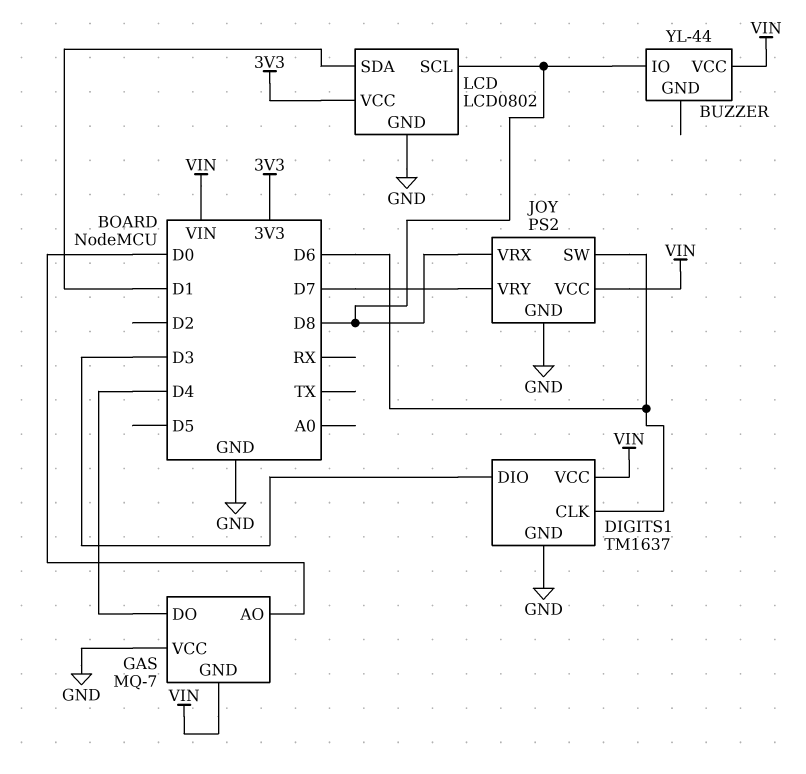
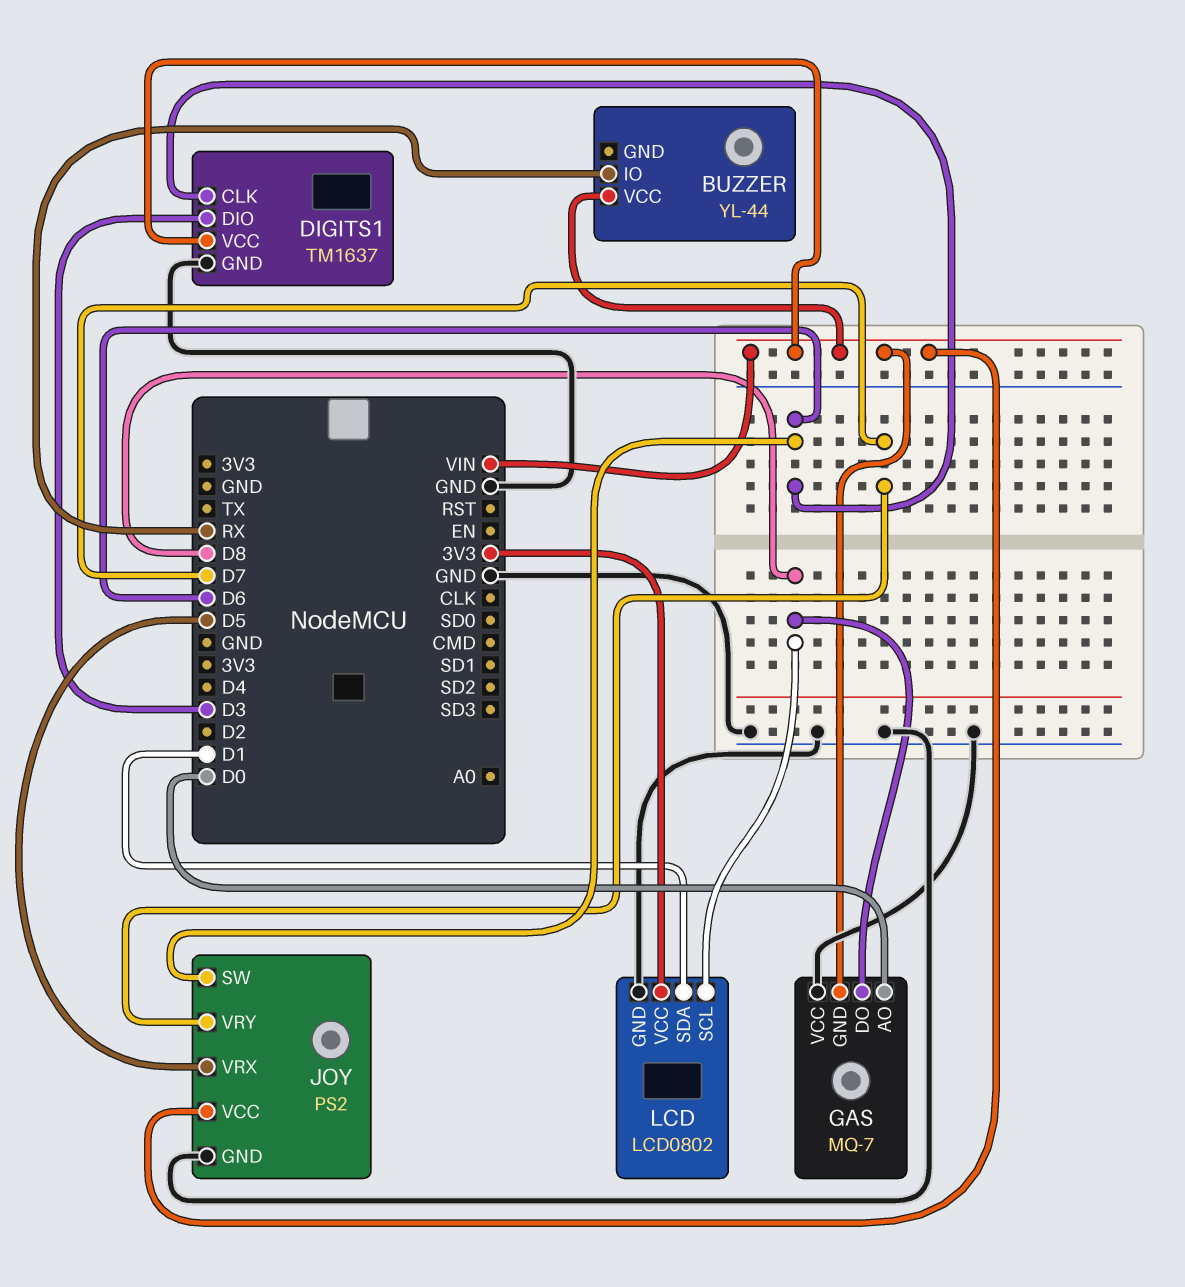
BUZZER pin IO: D8 -> RX
GAS pin DO: D4 -> D8
JOY pin VRX: D8 -> D5

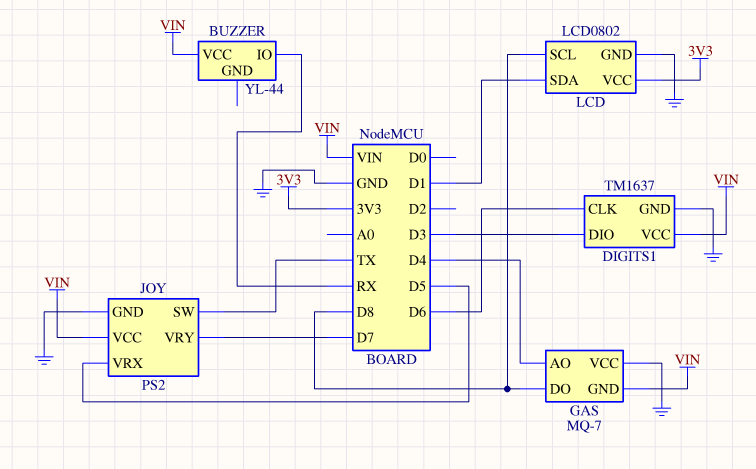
GAS pin AO: D0 -> D4
JOY pin SW: D6 -> TX

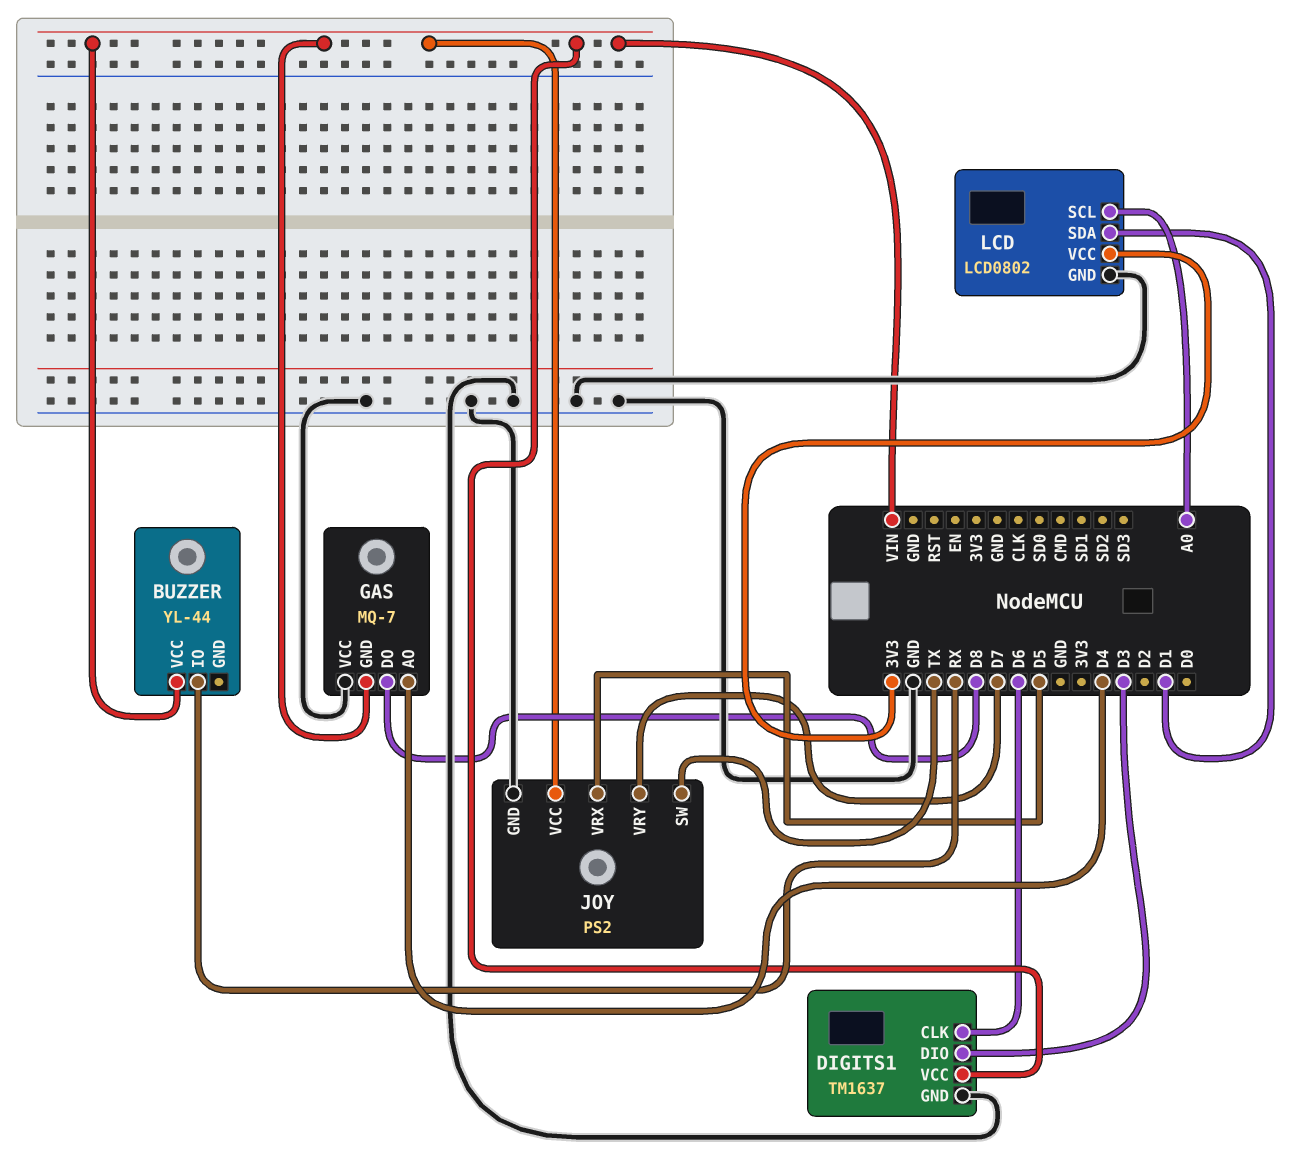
LCD pin SCL: D8 -> A0

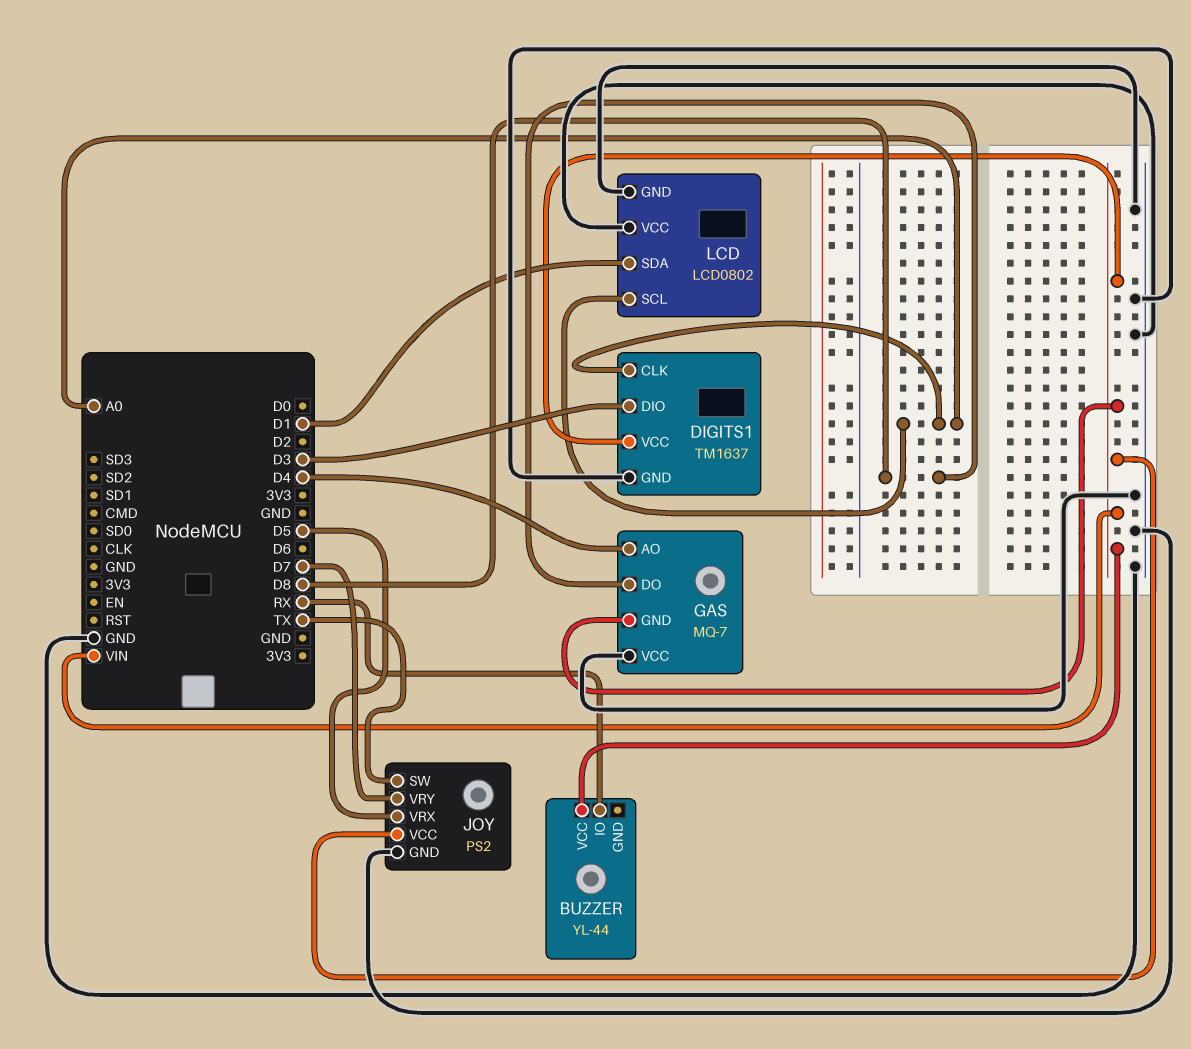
DIGITS1 pin CLK: D6 -> A0
LCD pin VCC: 3V3 -> GND

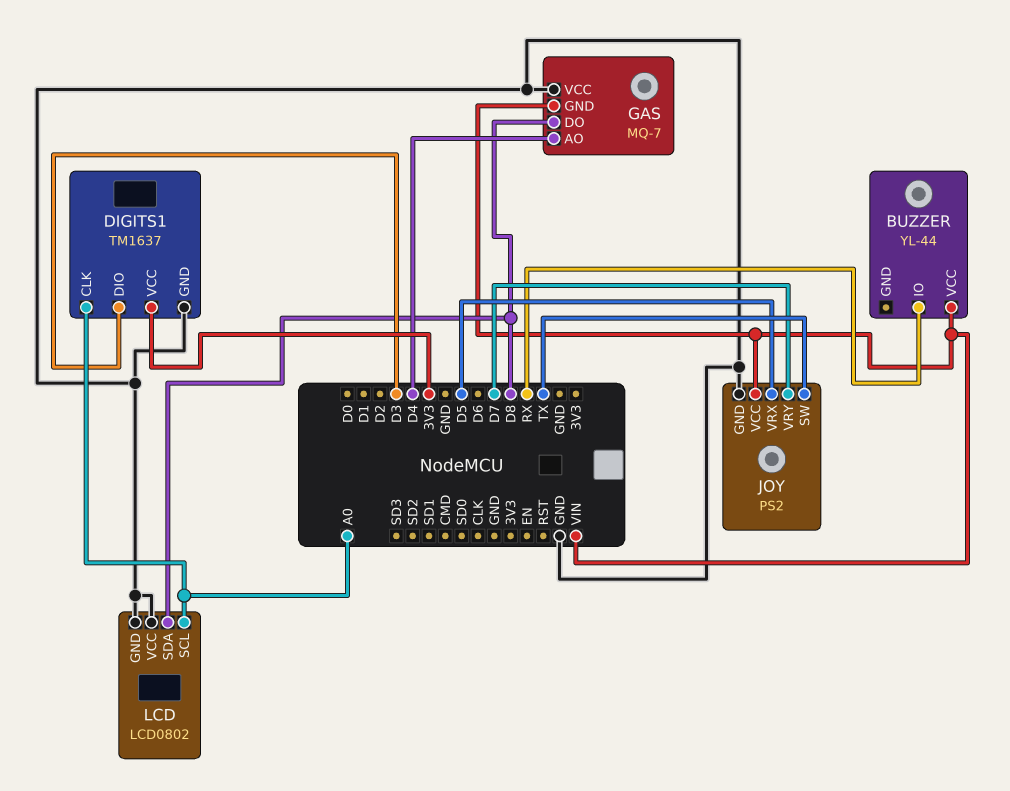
DIGITS1 pin VCC: VIN -> 3V3
LCD pin SDA: D1 -> D8

